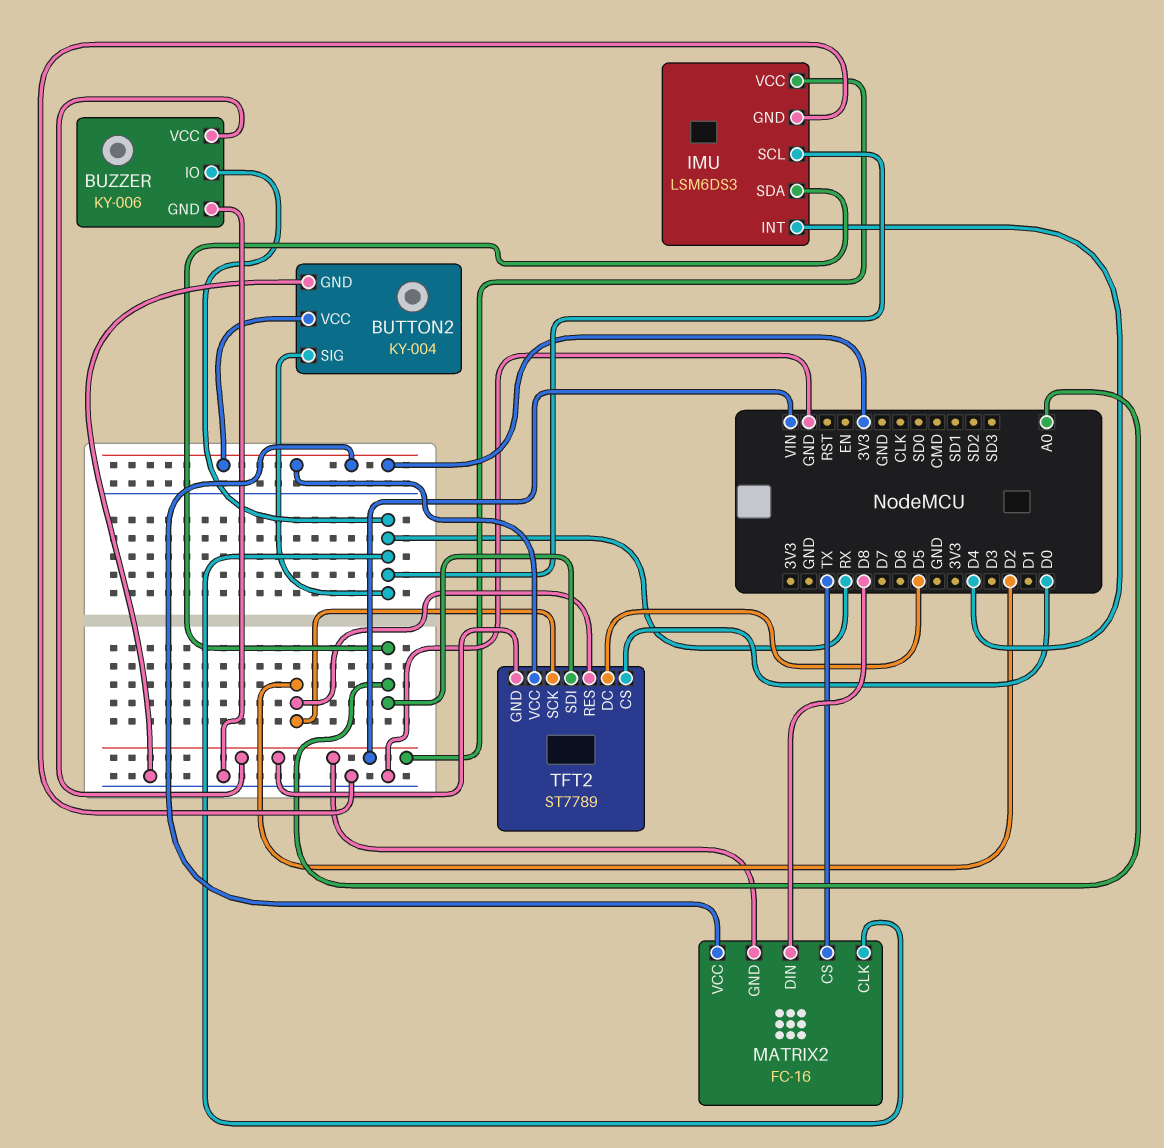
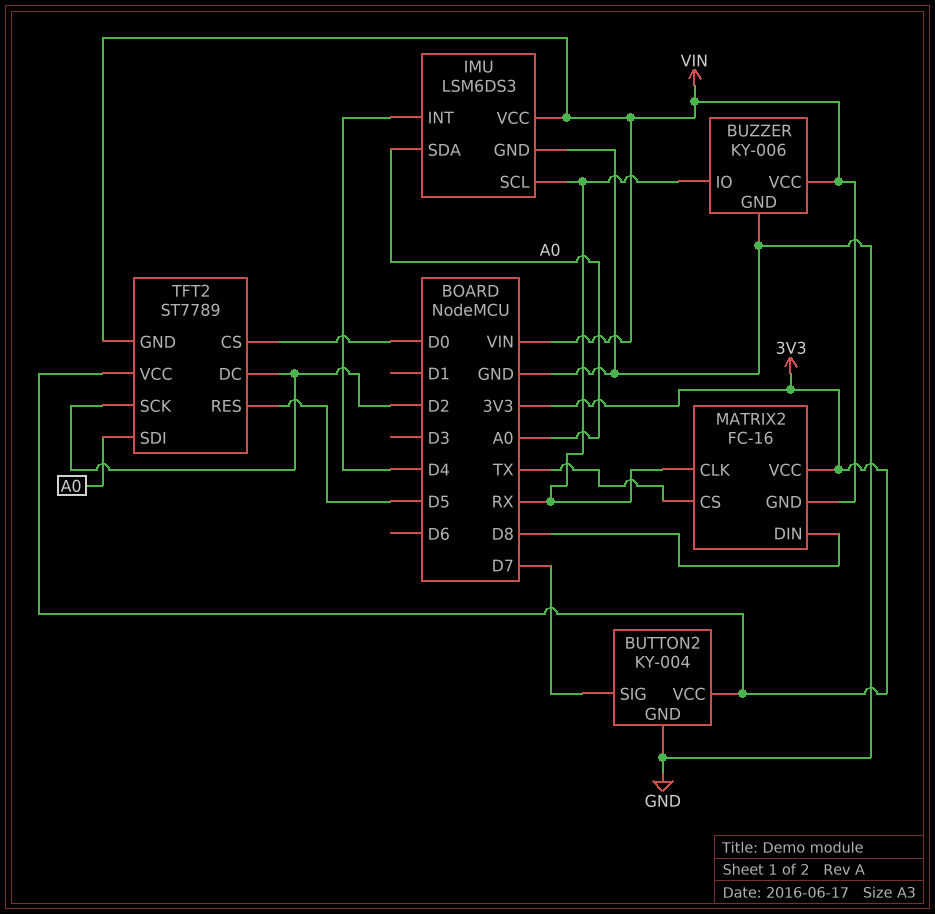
BUTTON2 pin SIG: RX -> D7
TFT2 pin DC: D5 -> D2
TFT2 pin RES: D2 -> D5

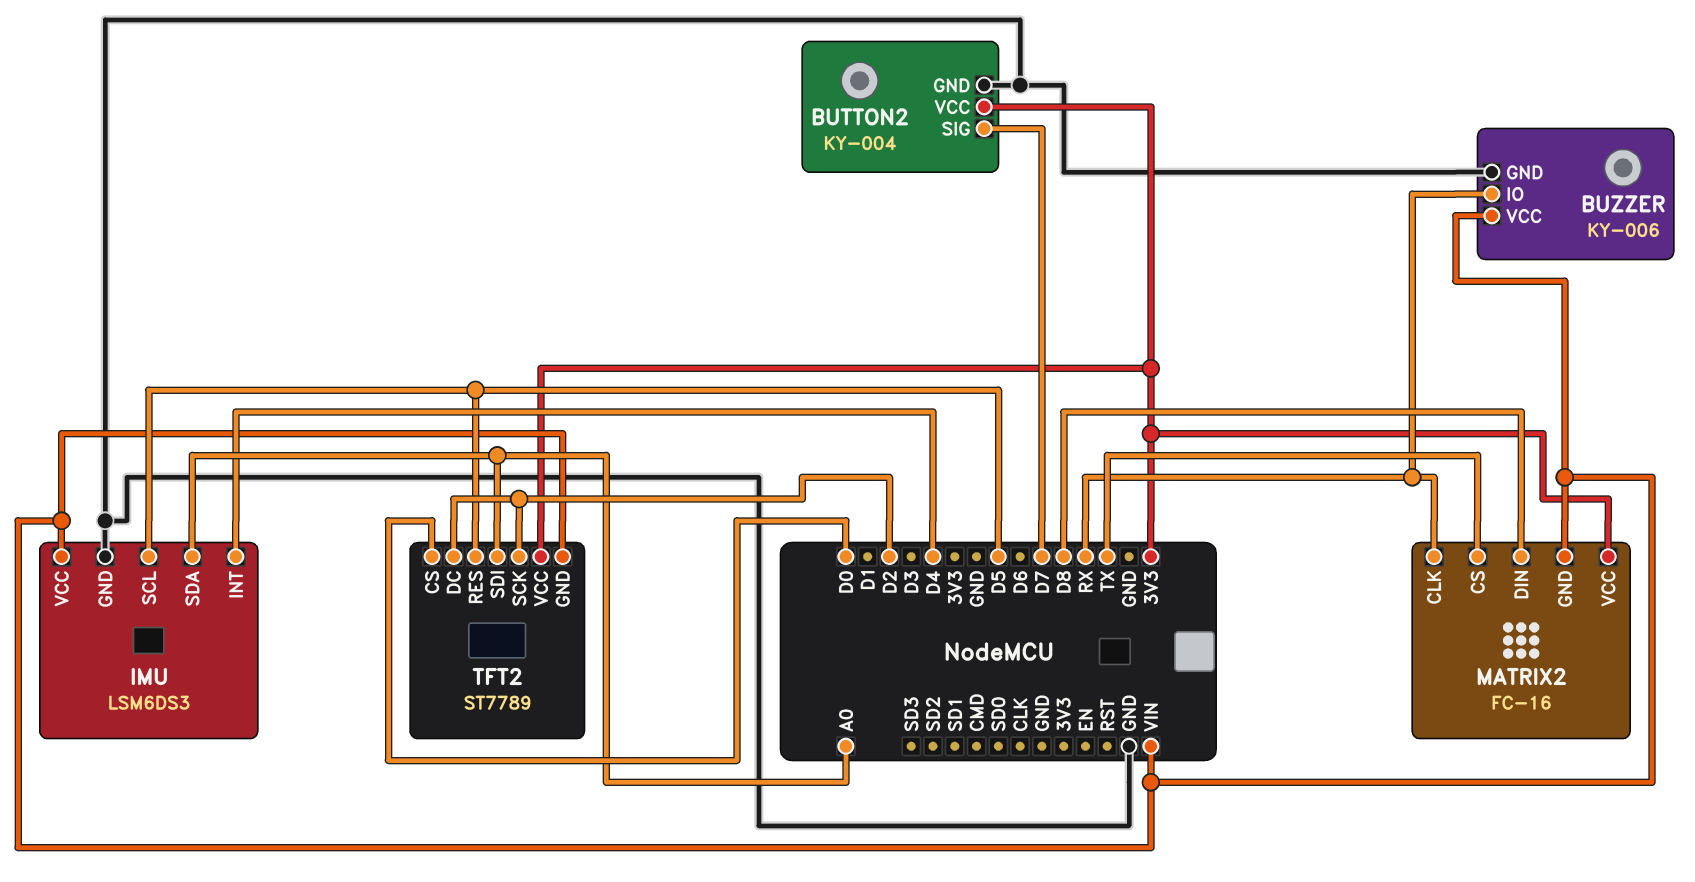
IMU pin SCL: RX -> D5

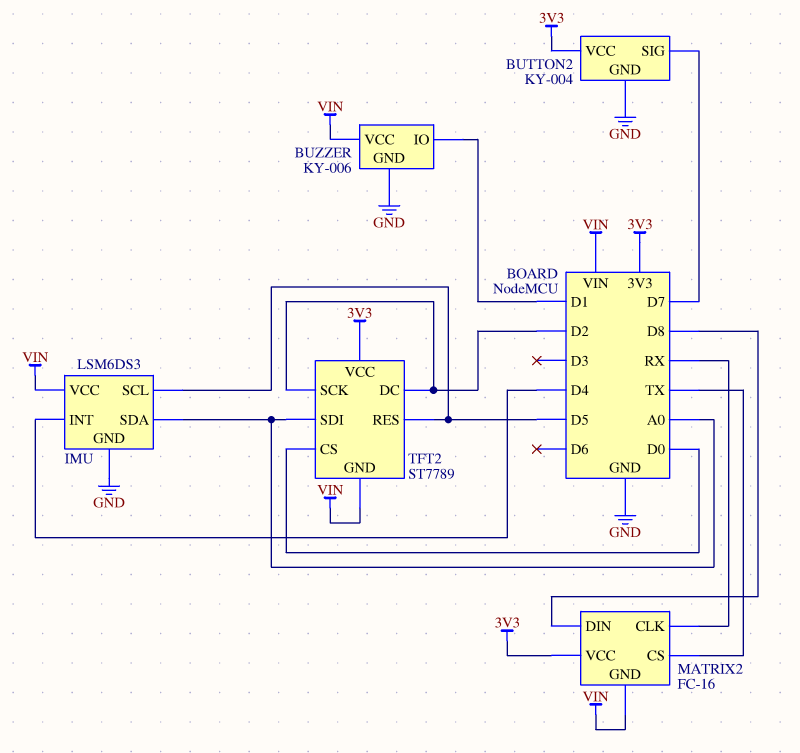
BUZZER pin IO: RX -> D1

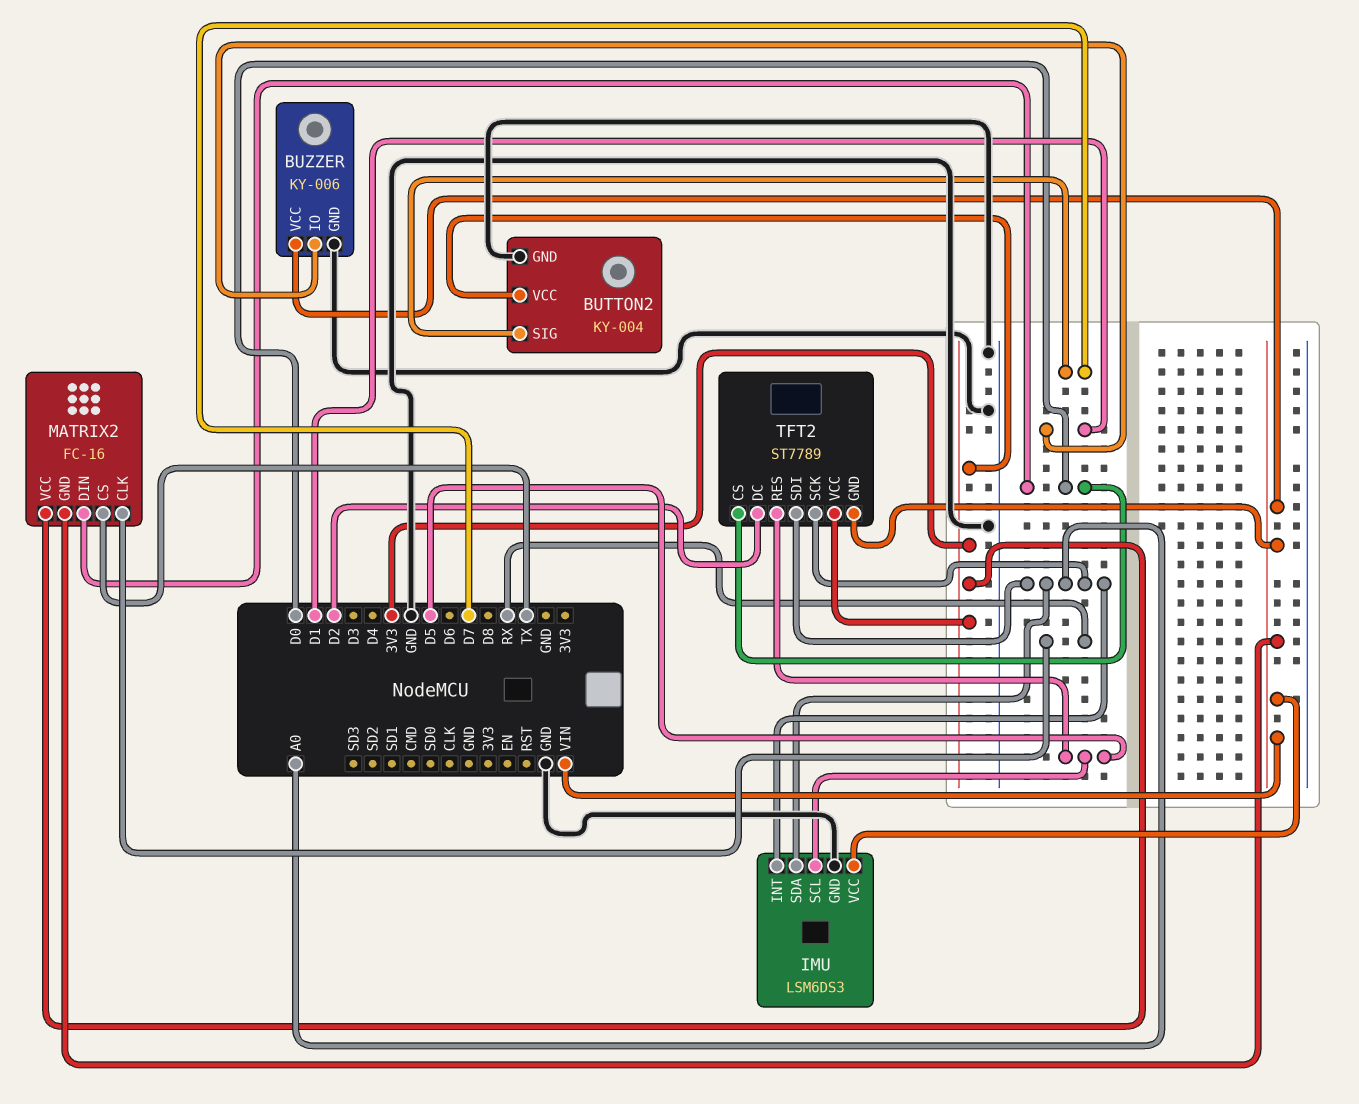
IMU pin INT: D4 -> A0
MATRIX2 pin DIN: D8 -> D0
TFT2 pin SCK: D2 -> A0

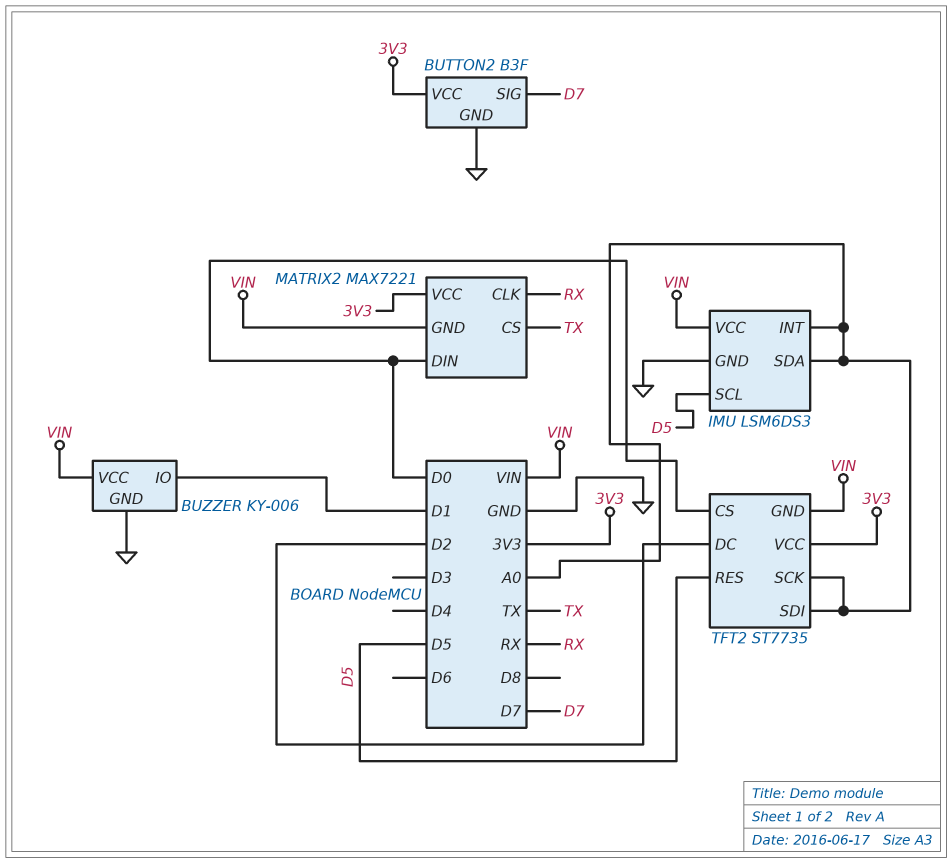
BUTTON2: KY-004 -> B3F
MATRIX2: FC-16 -> MAX7221
TFT2: ST7789 -> ST7735

